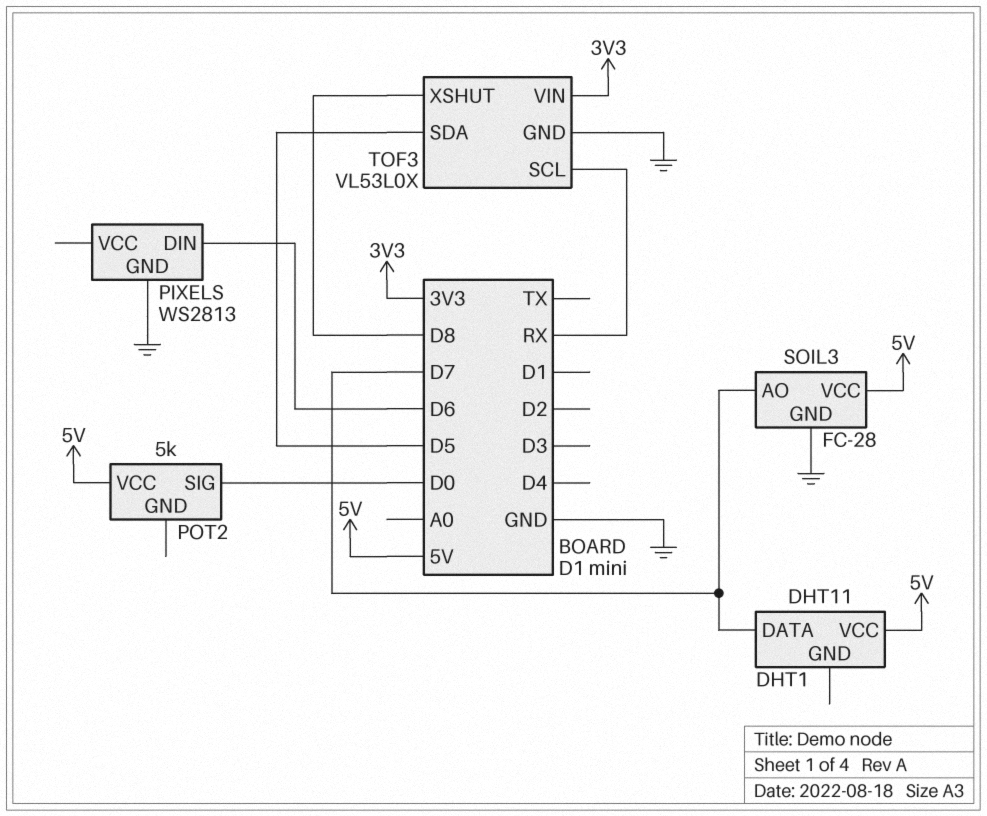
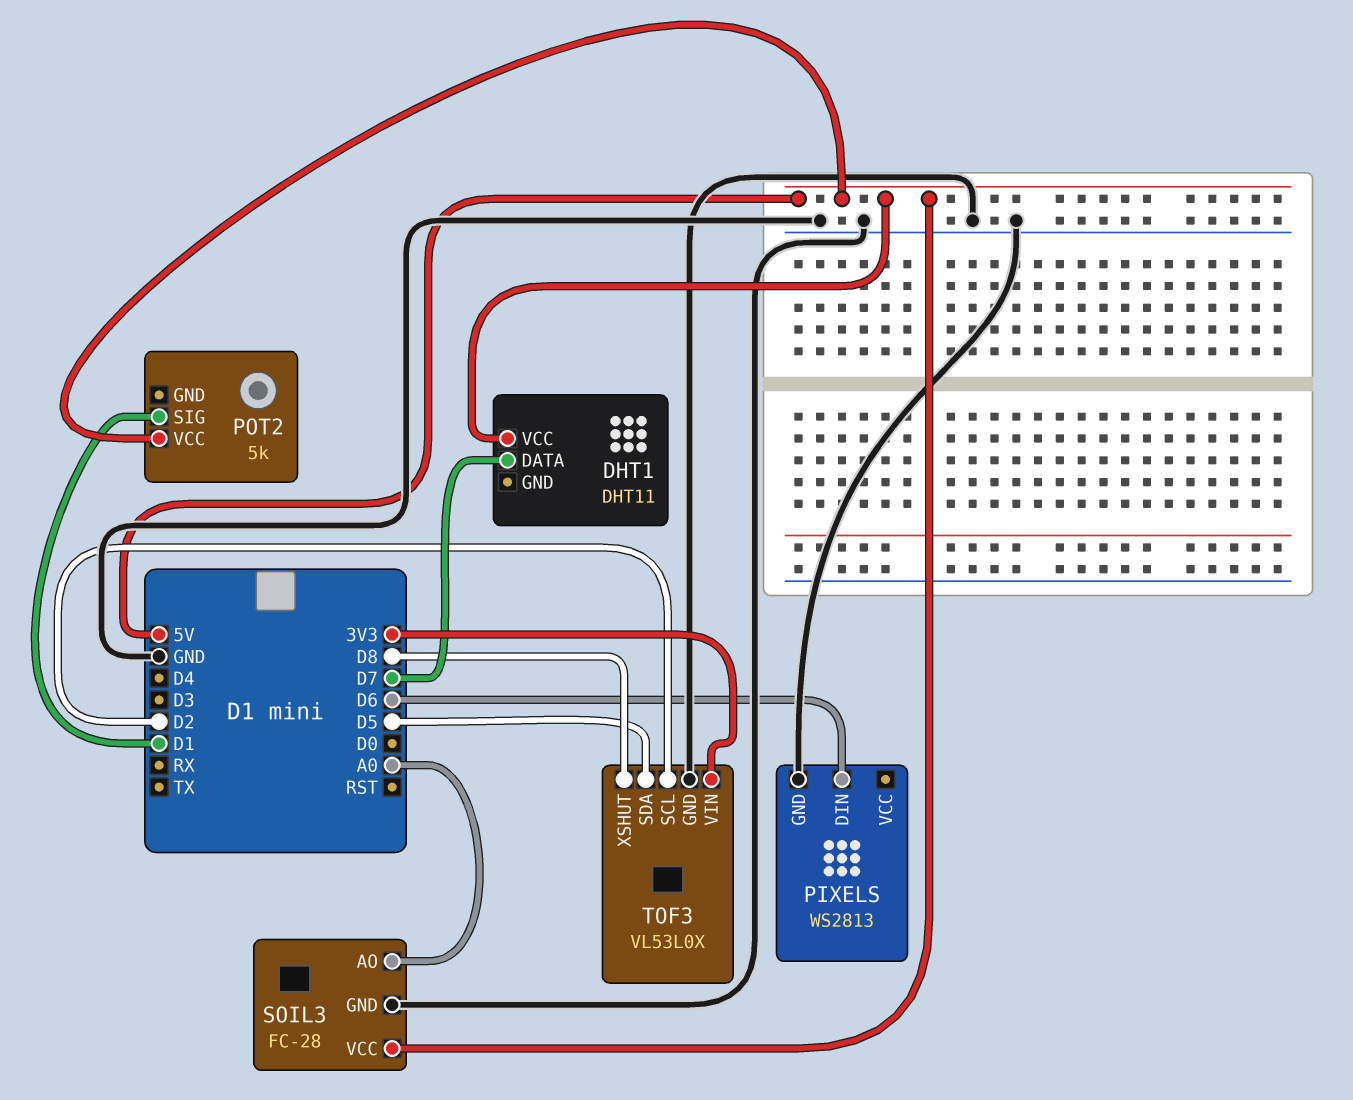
POT2 pin SIG: D0 -> D1
SOIL3 pin AO: D7 -> A0
TOF3 pin SCL: RX -> D2

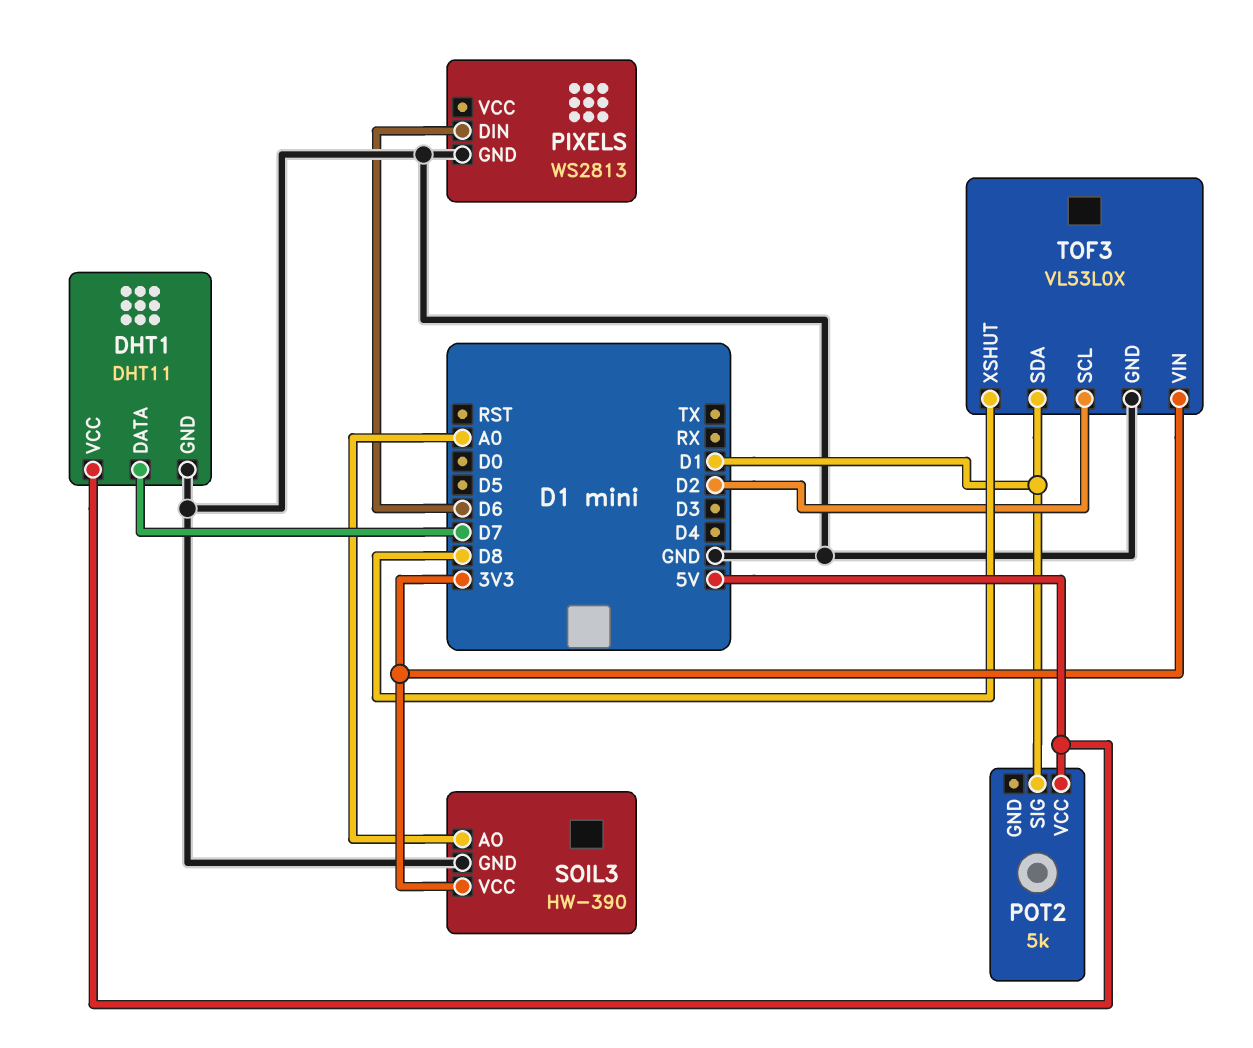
DHT1 pin GND: none -> GND
SOIL3: FC-28 -> HW-390
SOIL3 pin VCC: 5V -> 3V3
TOF3 pin SDA: D5 -> D1

